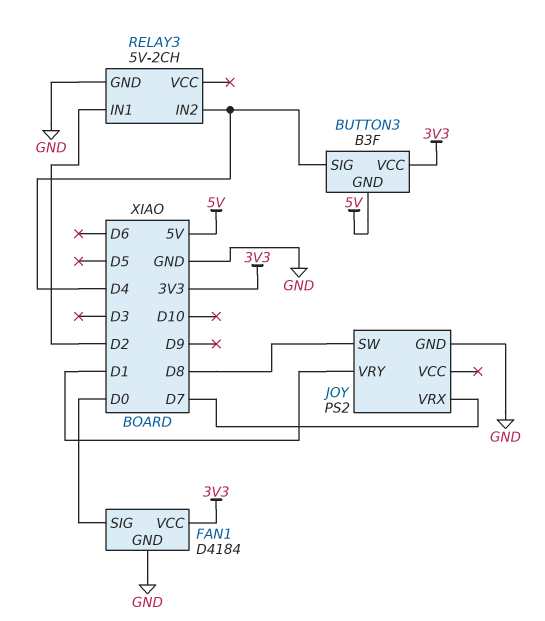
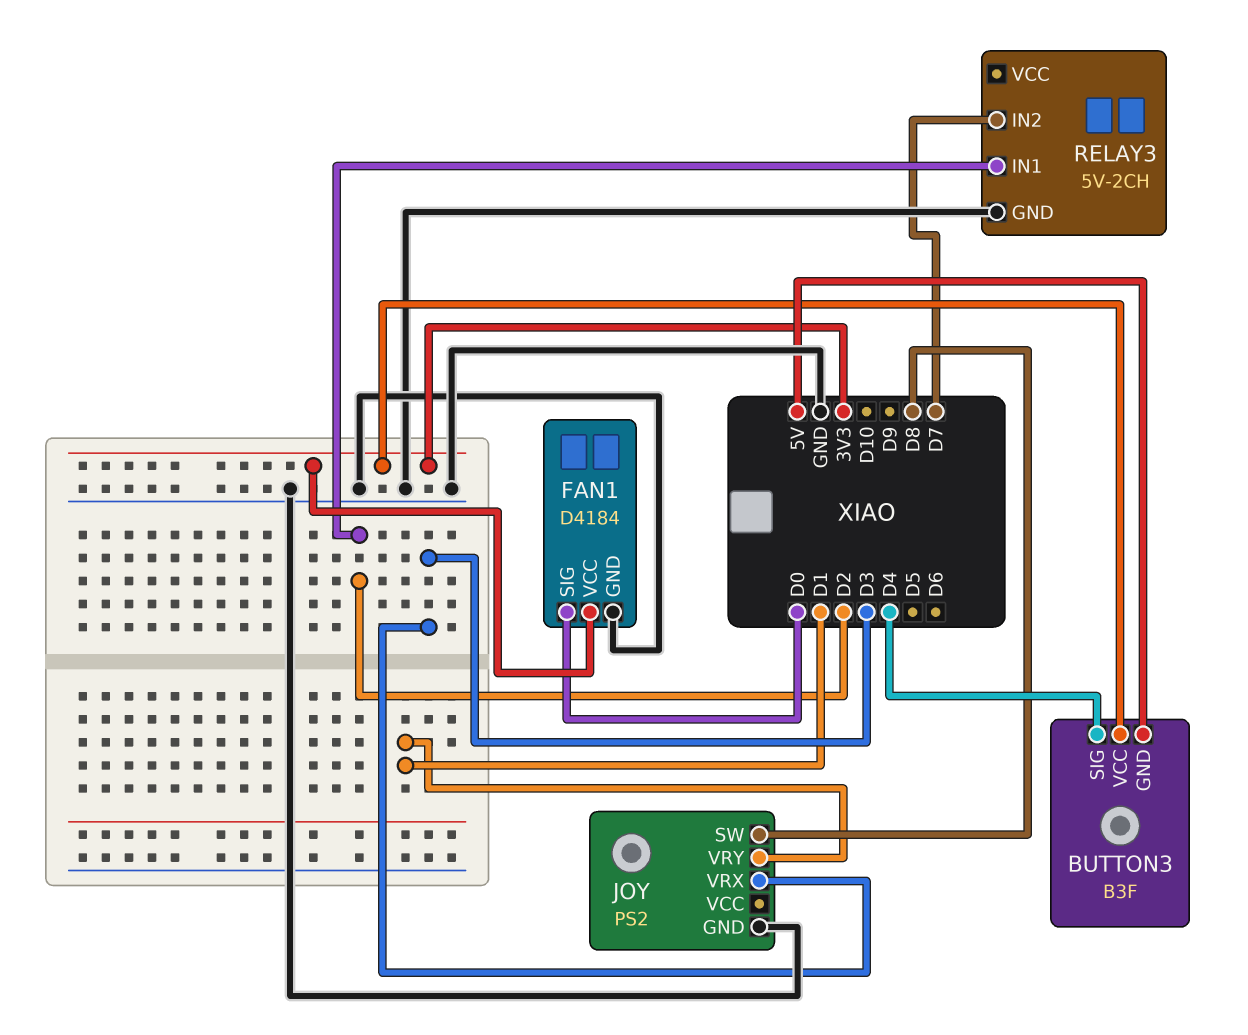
JOY pin VRX: D7 -> D3
RELAY3 pin IN2: D4 -> D7

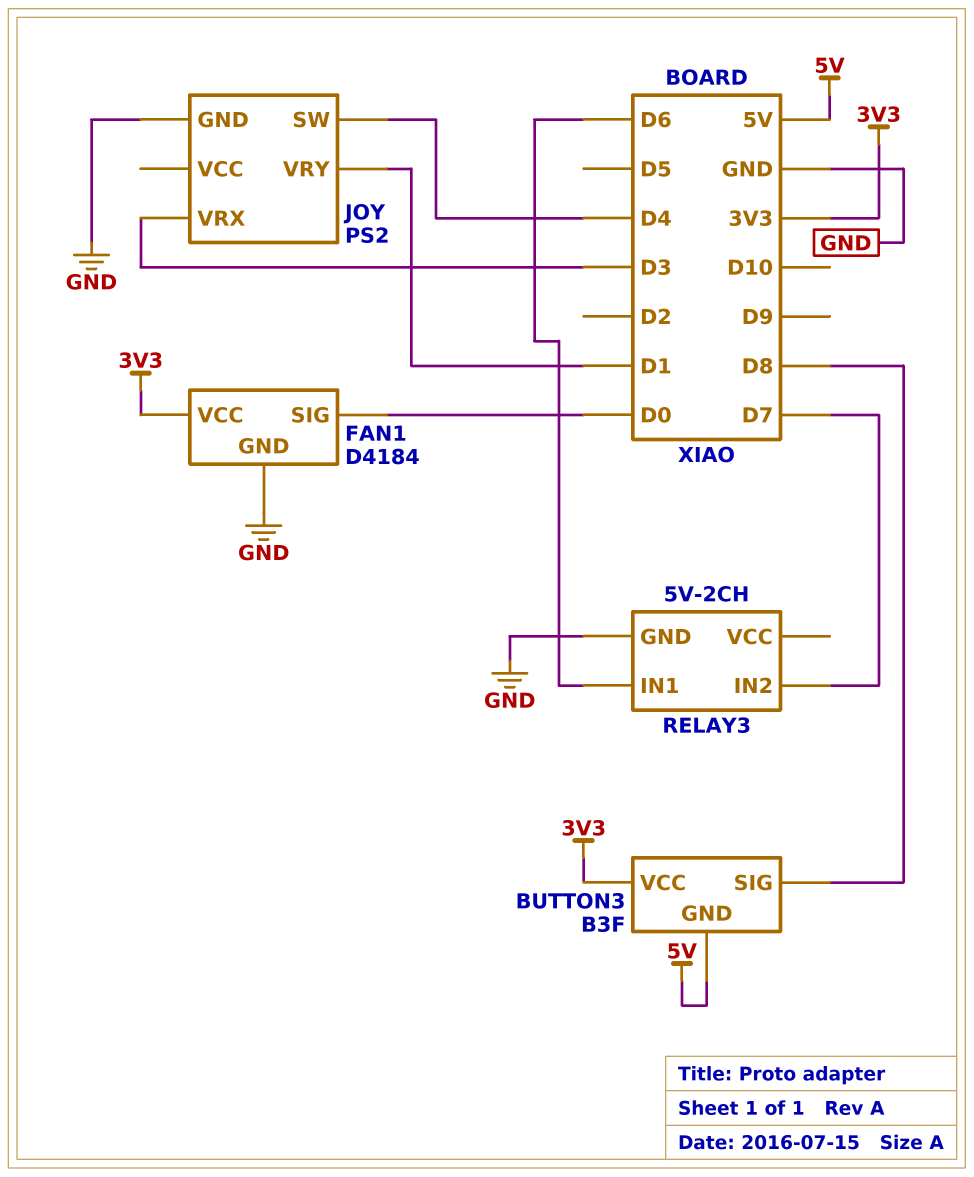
BUTTON3 pin SIG: D4 -> D8
JOY pin SW: D8 -> D4
RELAY3 pin IN1: D2 -> D6

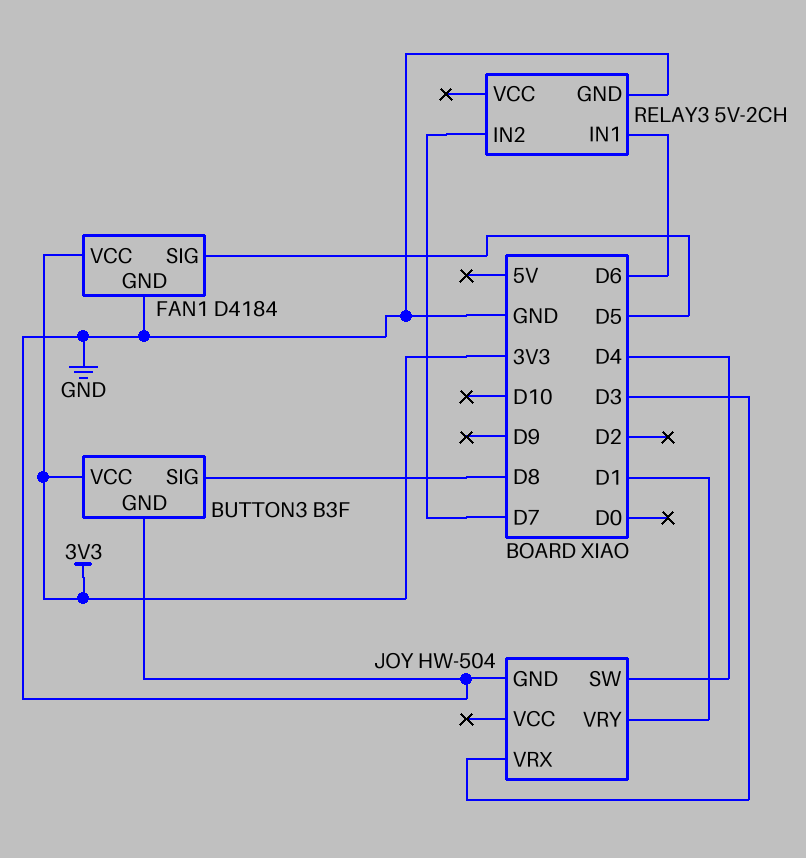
BUTTON3 pin GND: 5V -> GND
FAN1 pin SIG: D0 -> D5
JOY: PS2 -> HW-504

